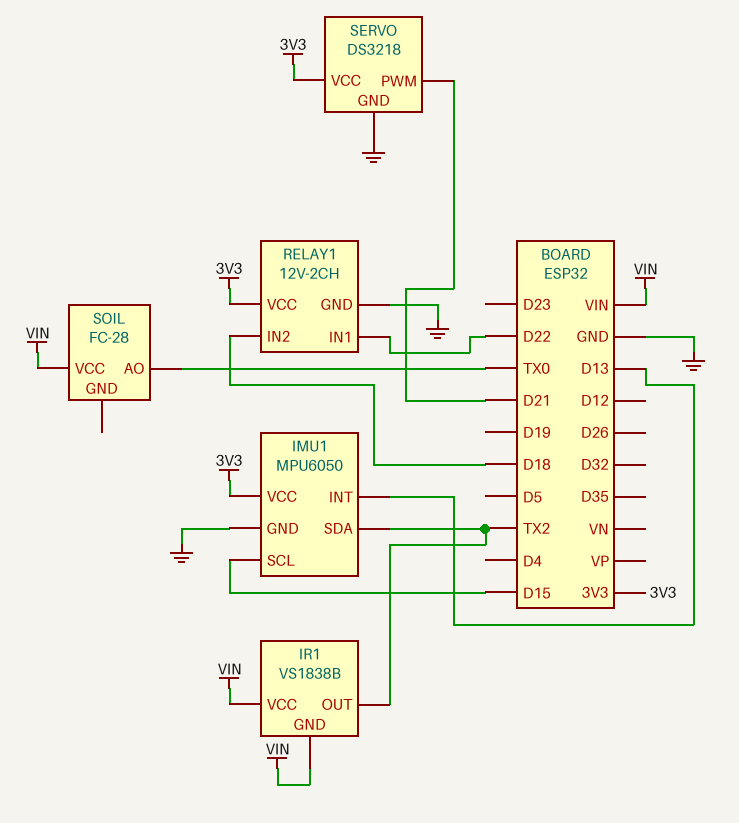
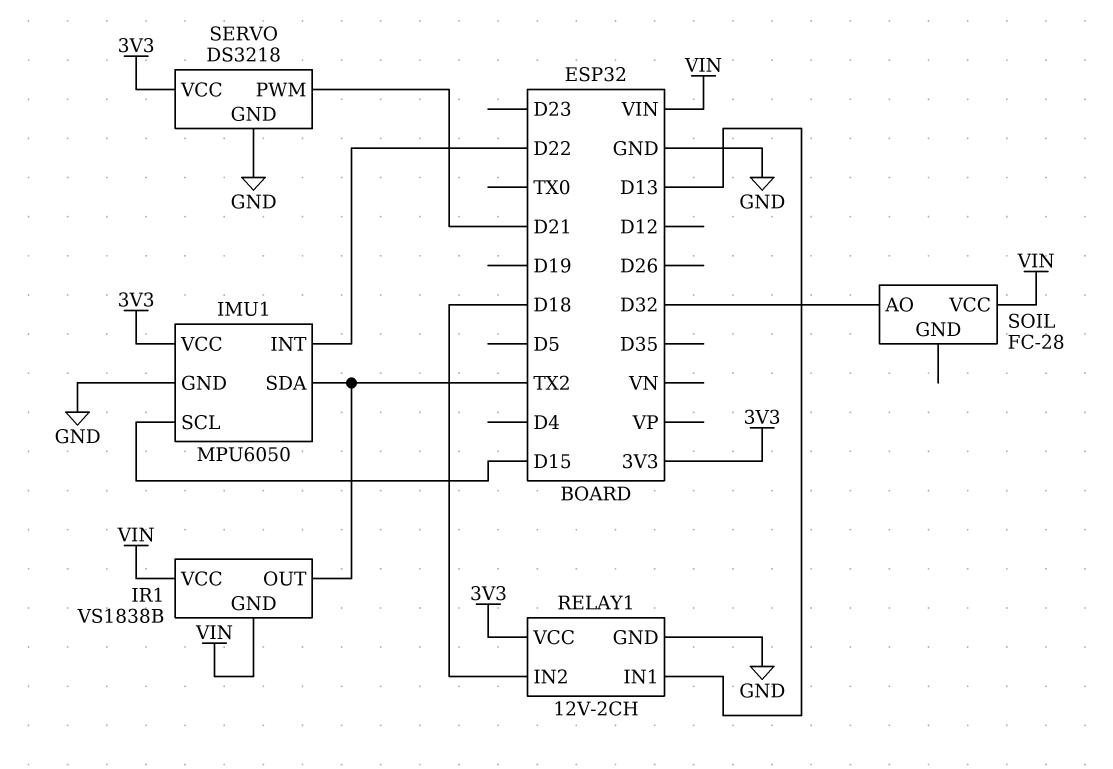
IMU1 pin INT: D13 -> D22
RELAY1 pin IN1: D22 -> D13
SOIL pin AO: TX0 -> D32

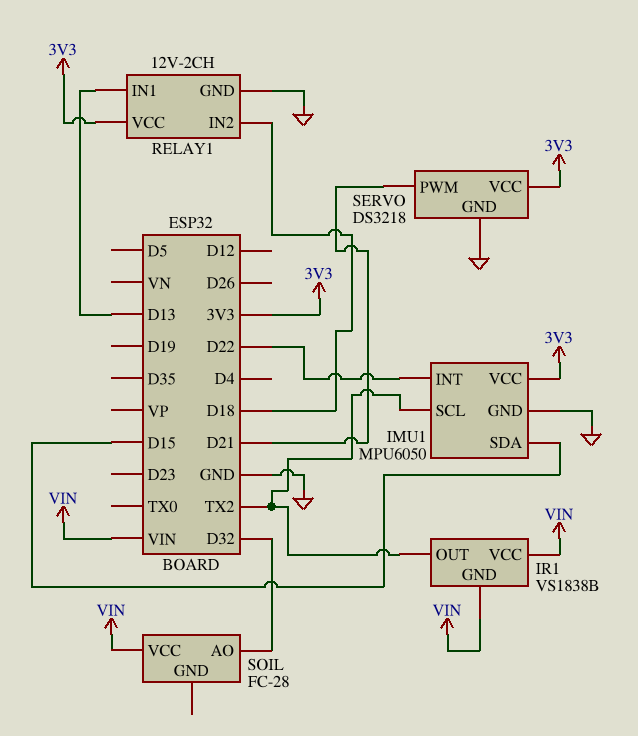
IMU1 pin SCL: D15 -> TX2
IMU1 pin SDA: TX2 -> D15

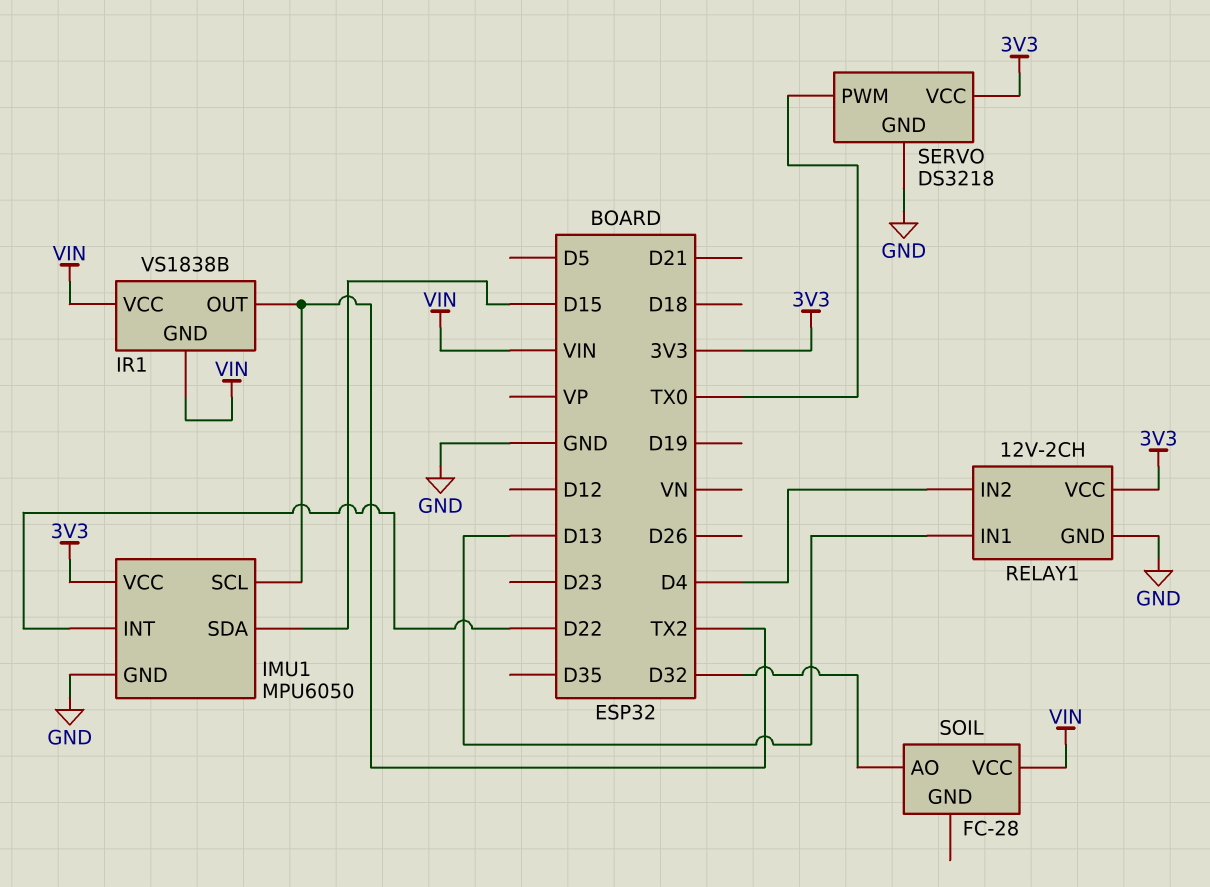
RELAY1 pin IN2: D18 -> D4
SERVO pin PWM: D21 -> TX0

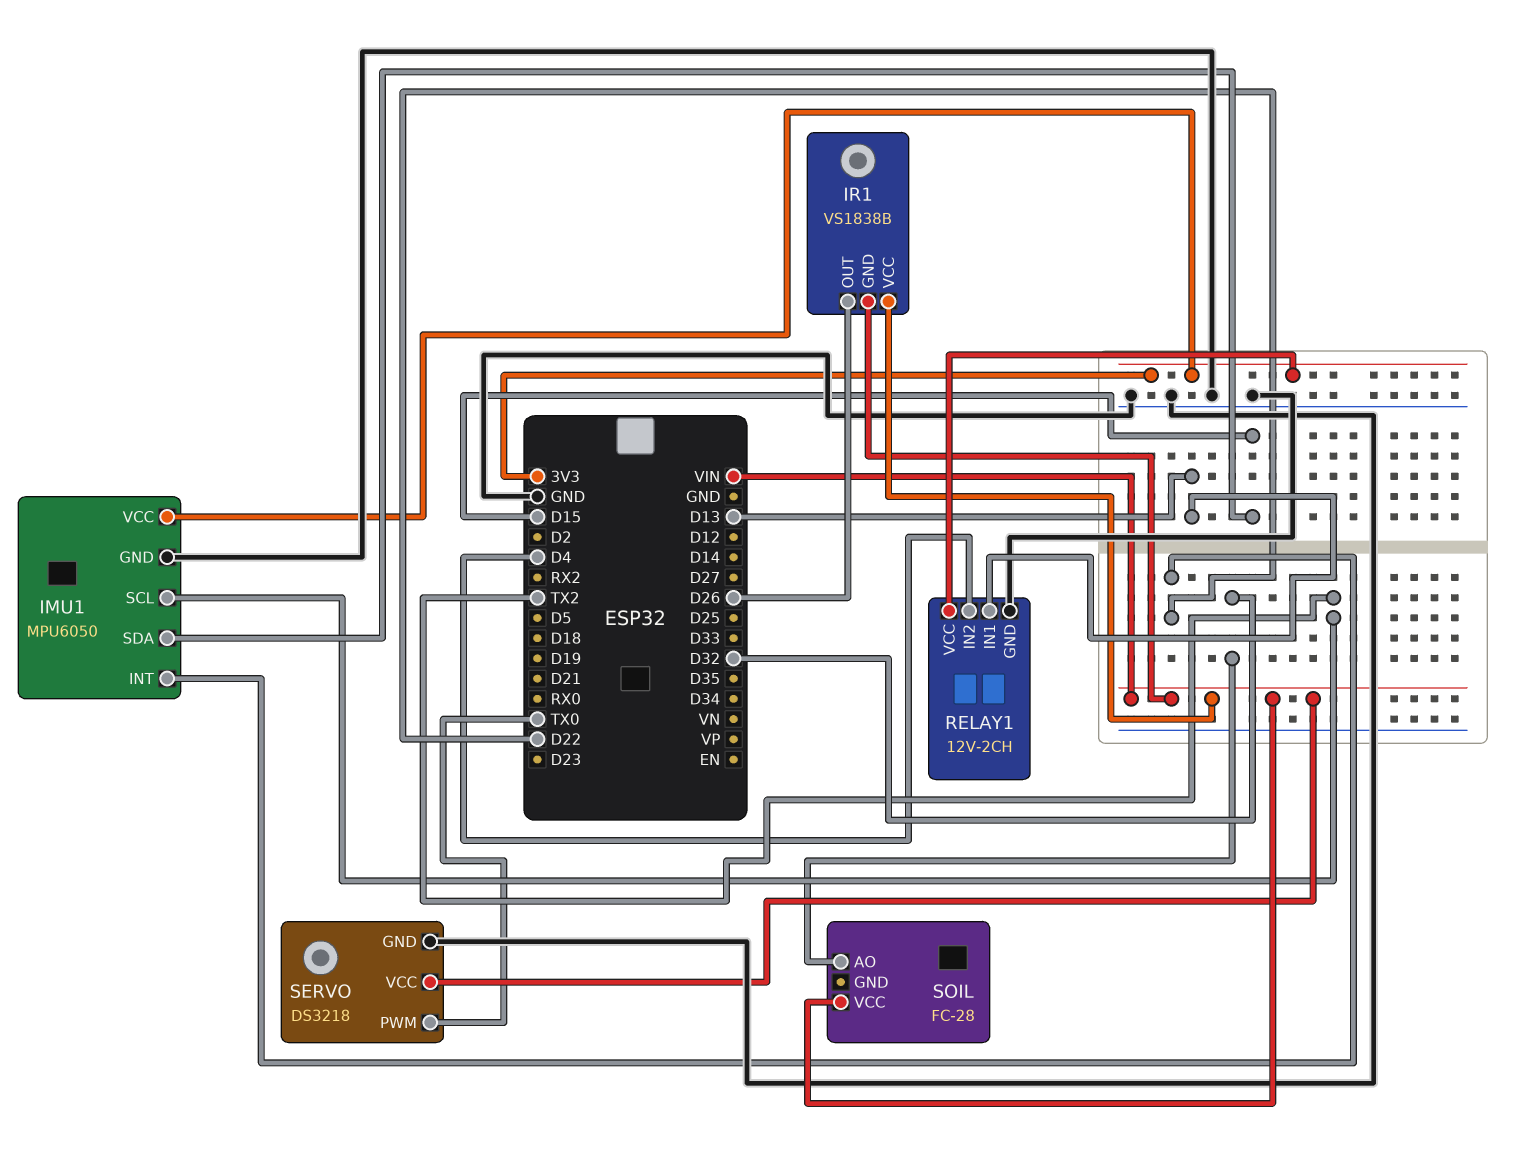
IR1 pin OUT: TX2 -> D26
SERVO pin VCC: 3V3 -> VIN

